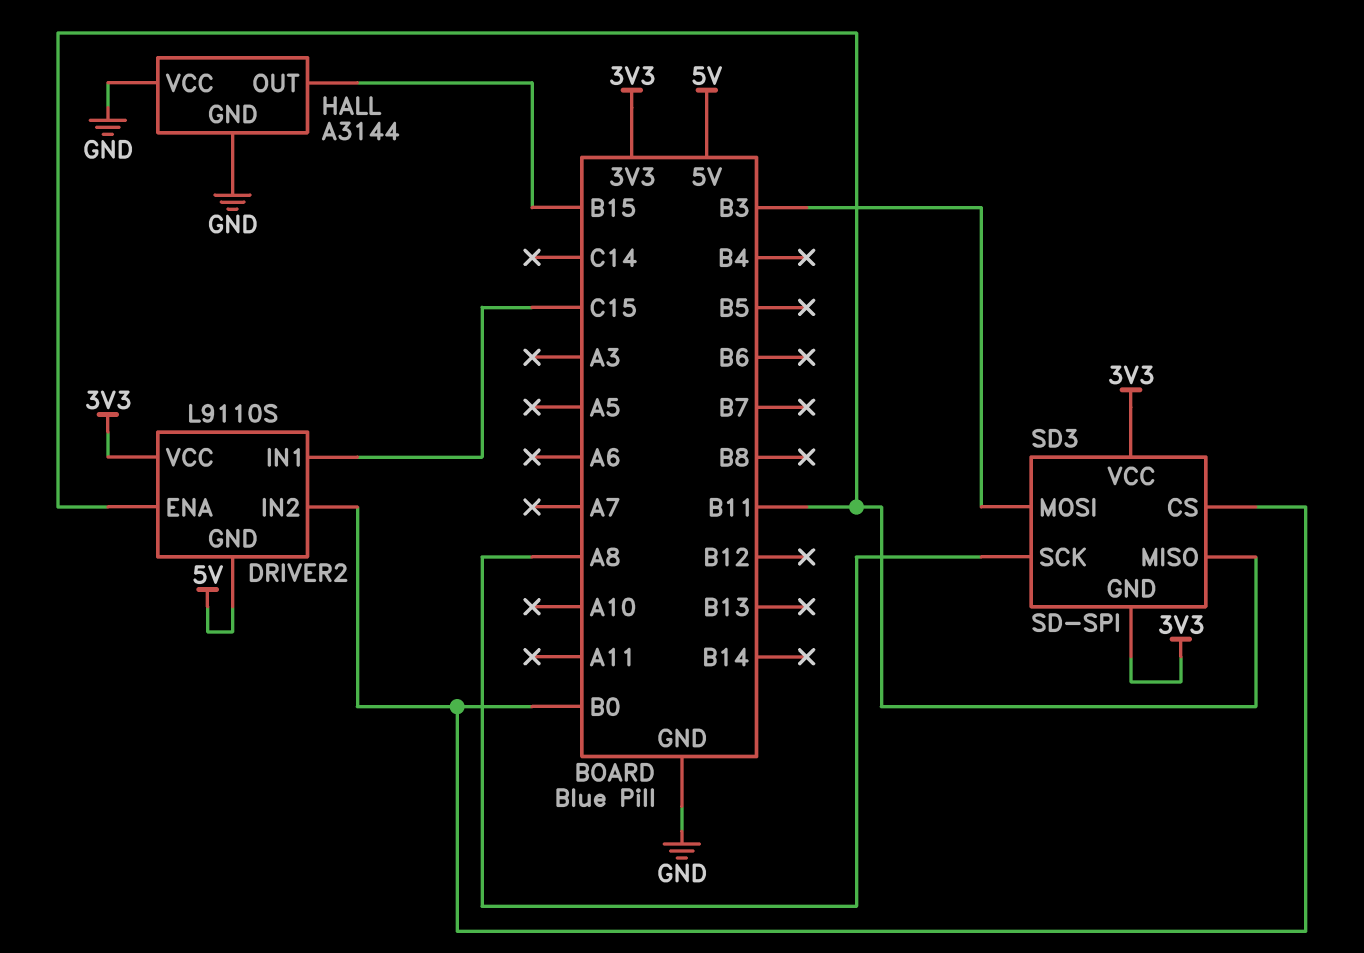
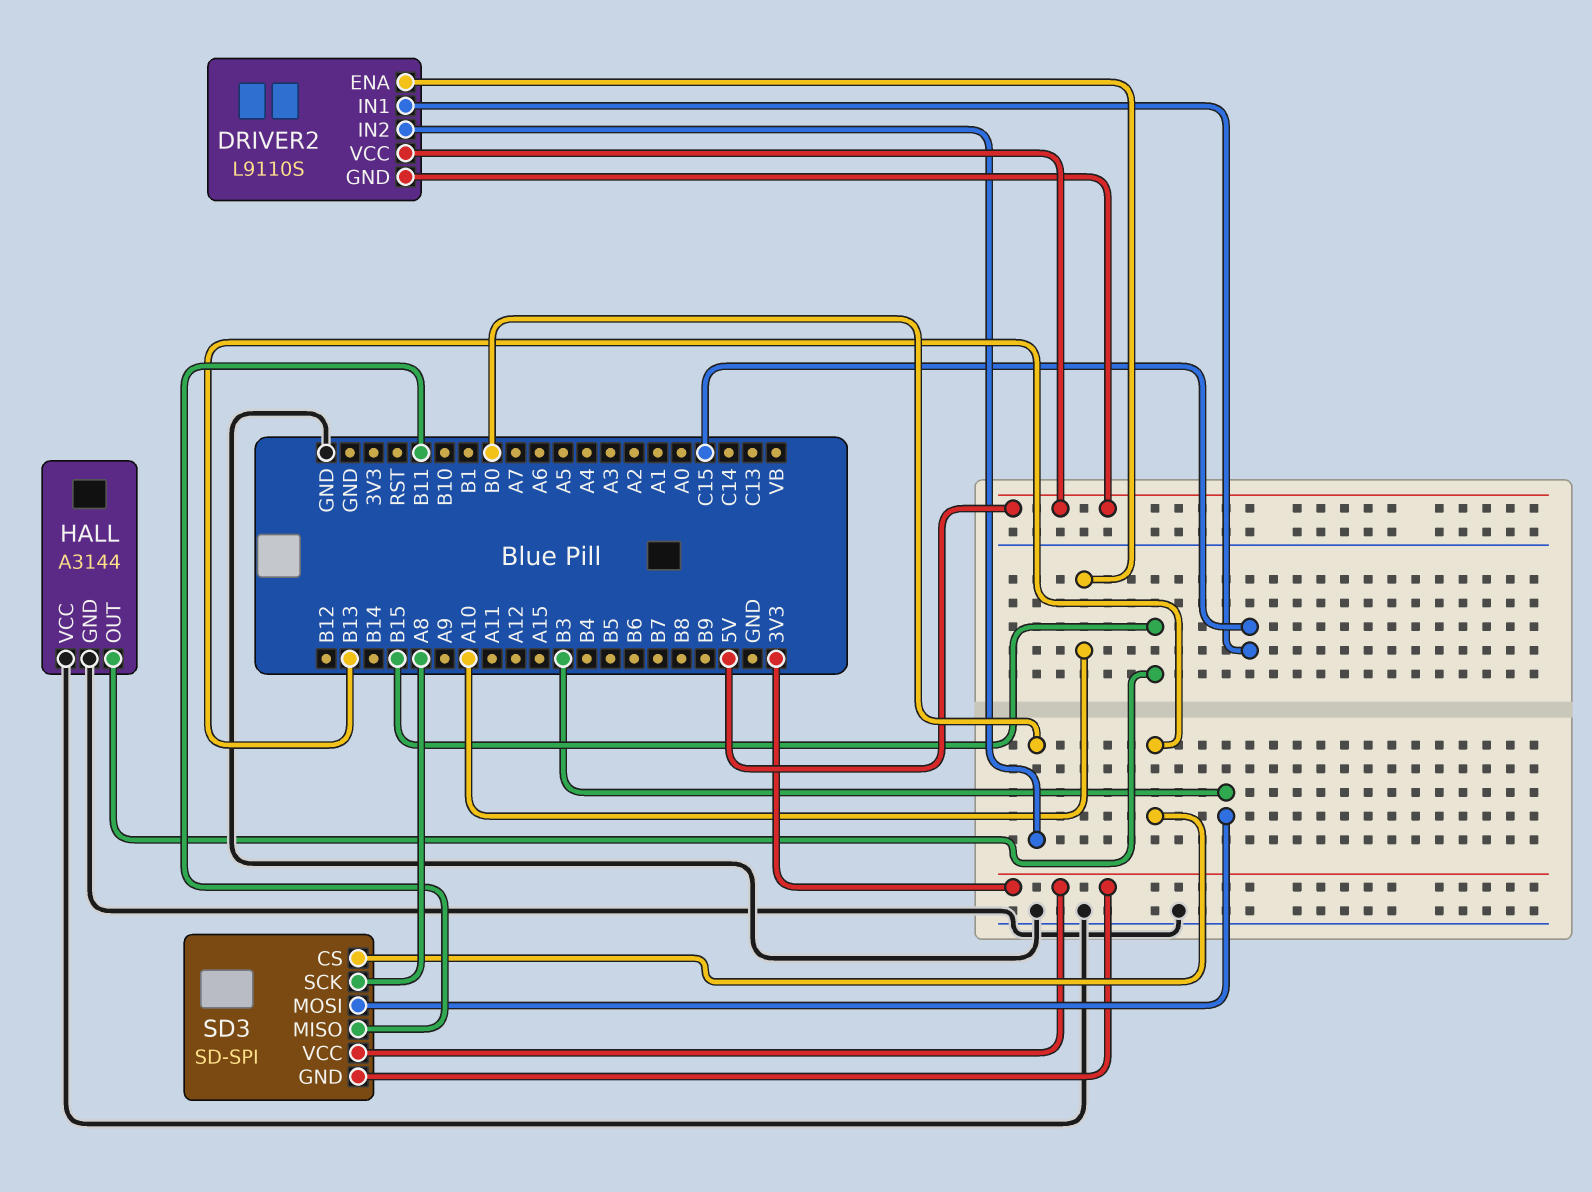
DRIVER2 pin ENA: B11 -> A10
DRIVER2 pin VCC: 3V3 -> 5V
SD3 pin CS: B0 -> B13

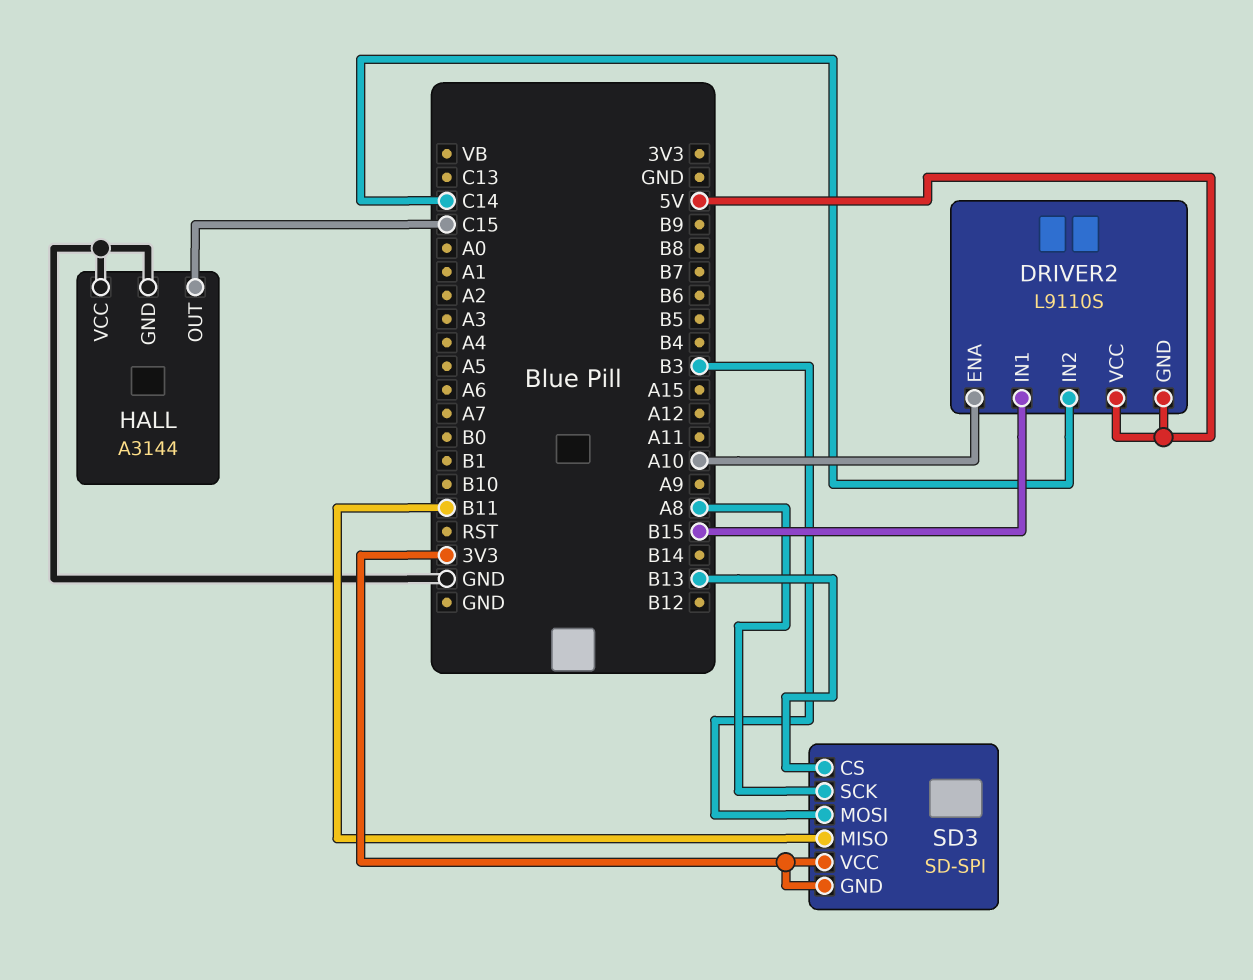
DRIVER2 pin IN1: C15 -> B15
DRIVER2 pin IN2: B0 -> C14
HALL pin OUT: B15 -> C15

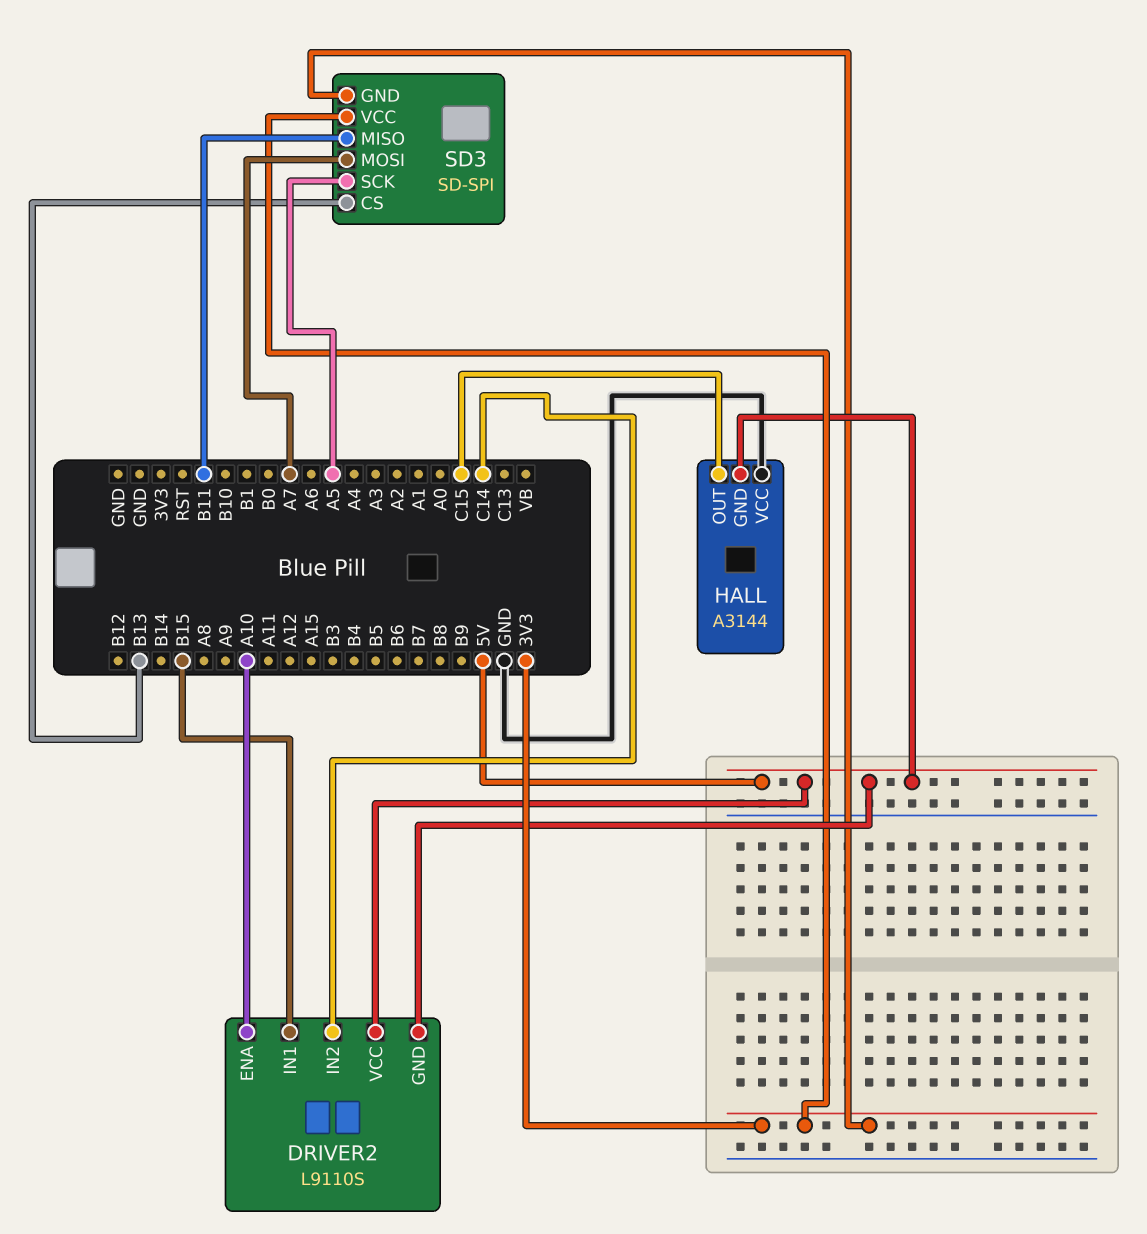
HALL pin GND: GND -> 5V
SD3 pin MOSI: B3 -> A7
SD3 pin SCK: A8 -> A5

